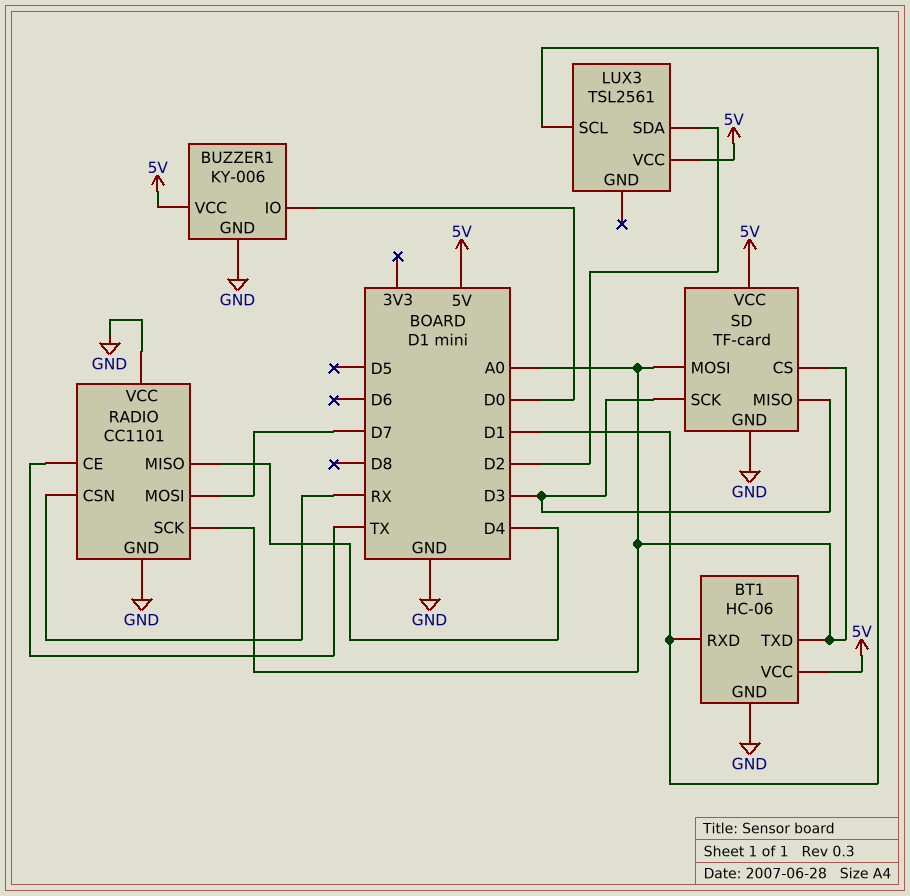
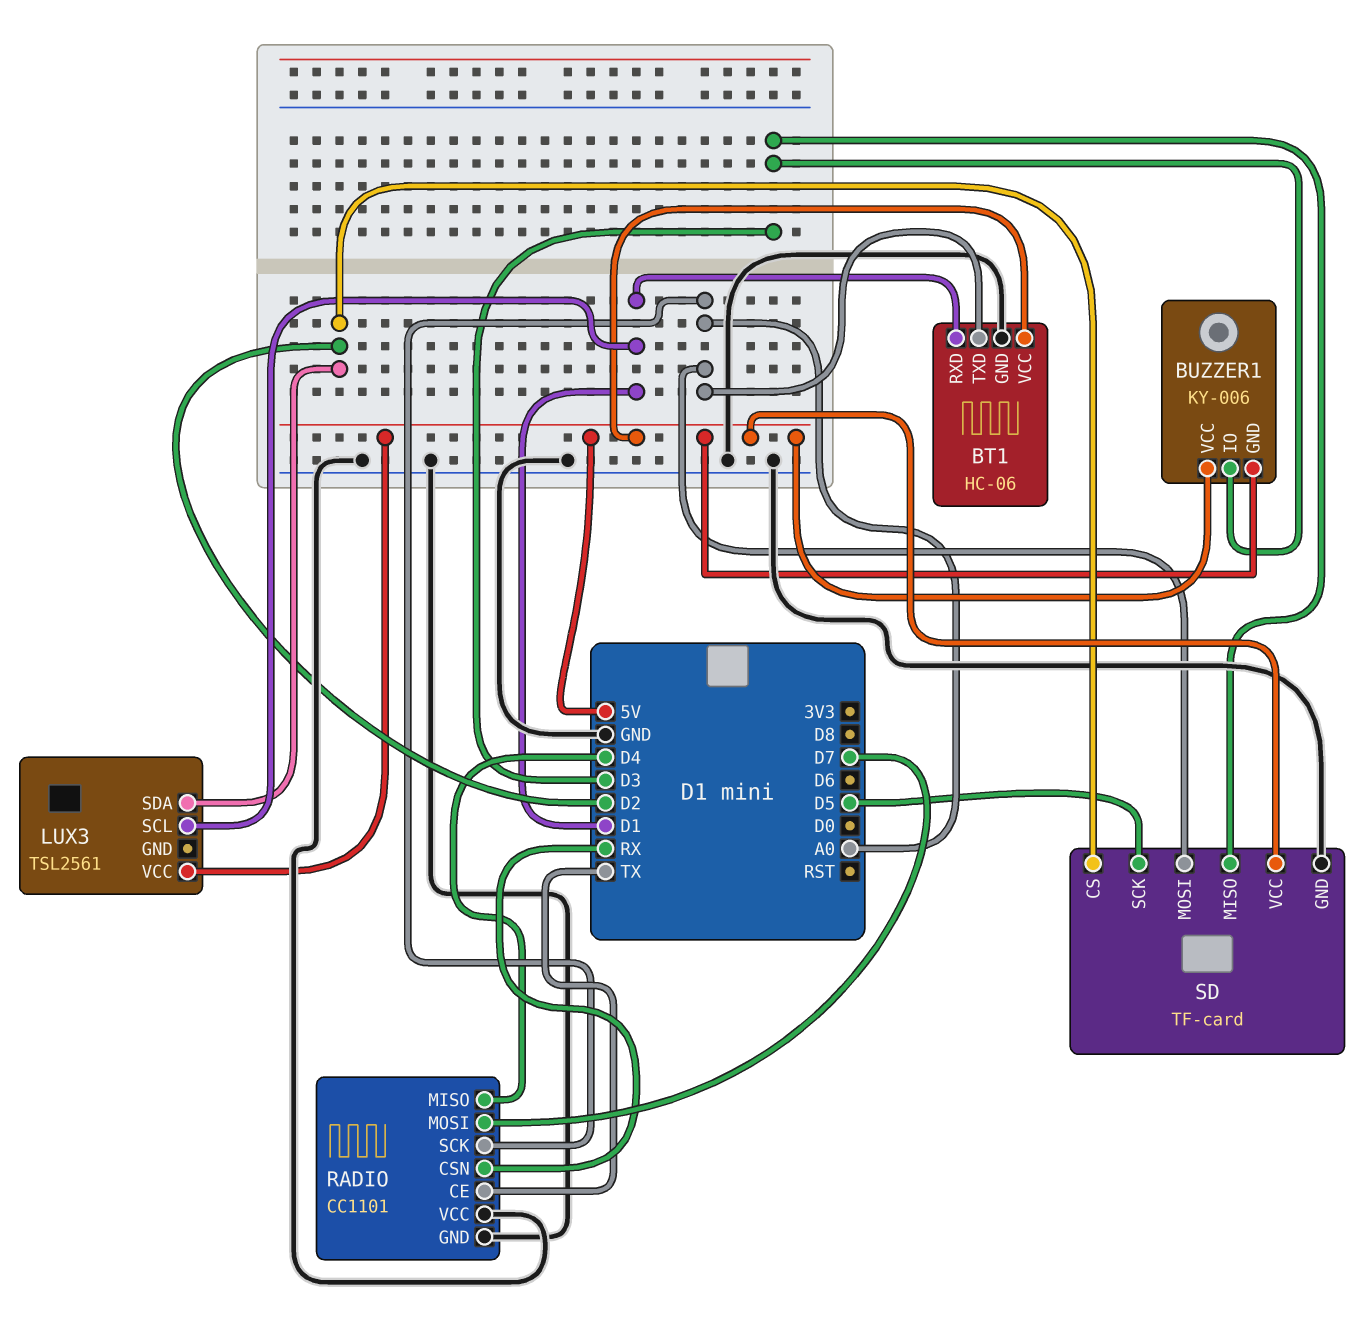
BUZZER1 pin GND: GND -> 5V
BUZZER1 pin IO: D0 -> D3
SD pin CS: A0 -> D2
SD pin SCK: D3 -> D5

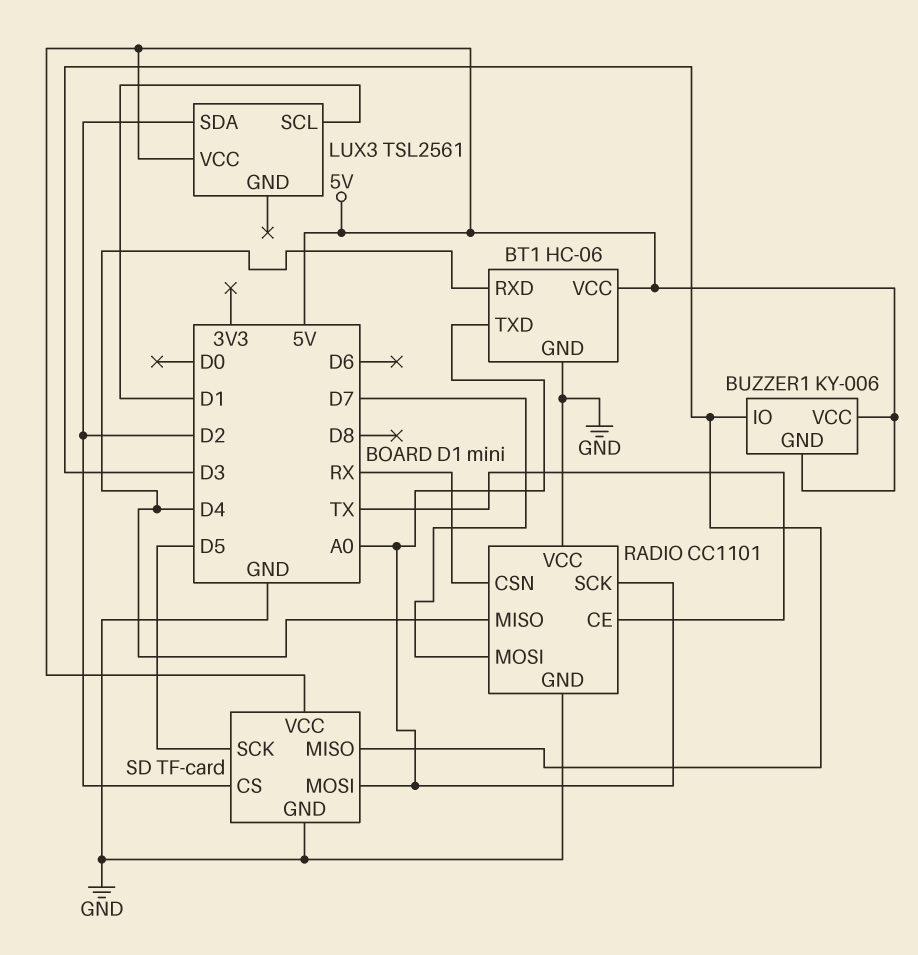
BT1 pin RXD: D1 -> D4

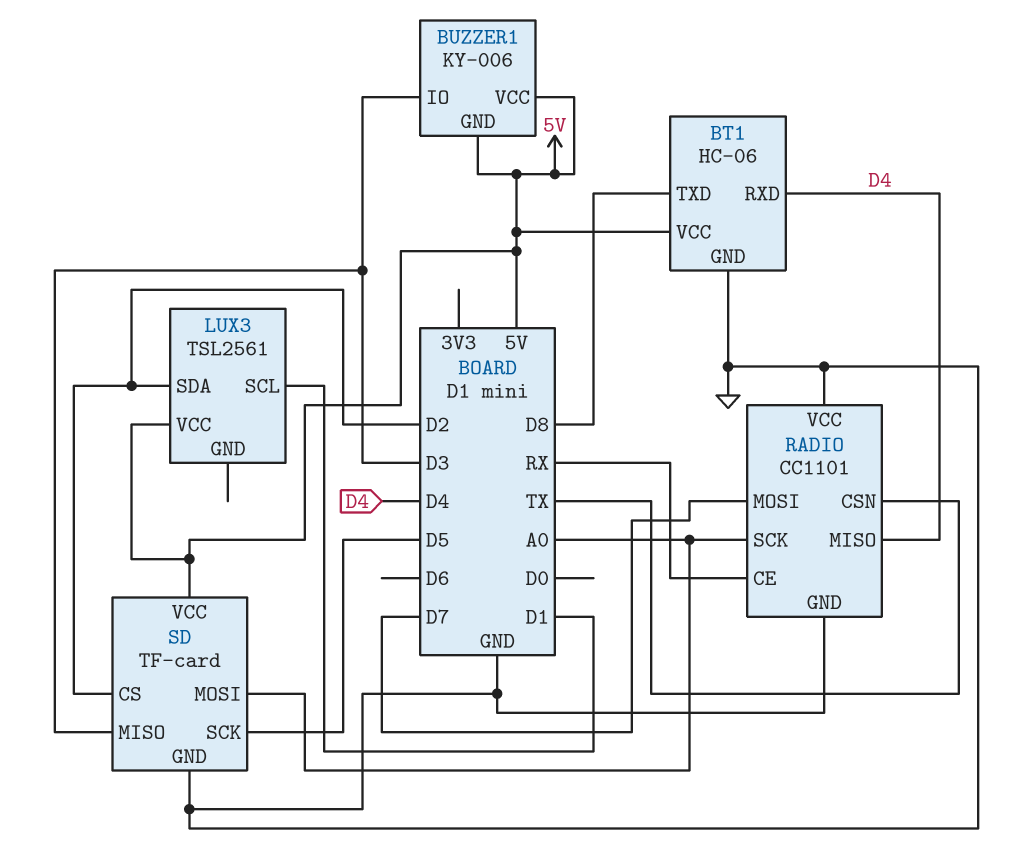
BT1 pin TXD: A0 -> D8
RADIO pin CE: TX -> RX
RADIO pin CSN: RX -> TX

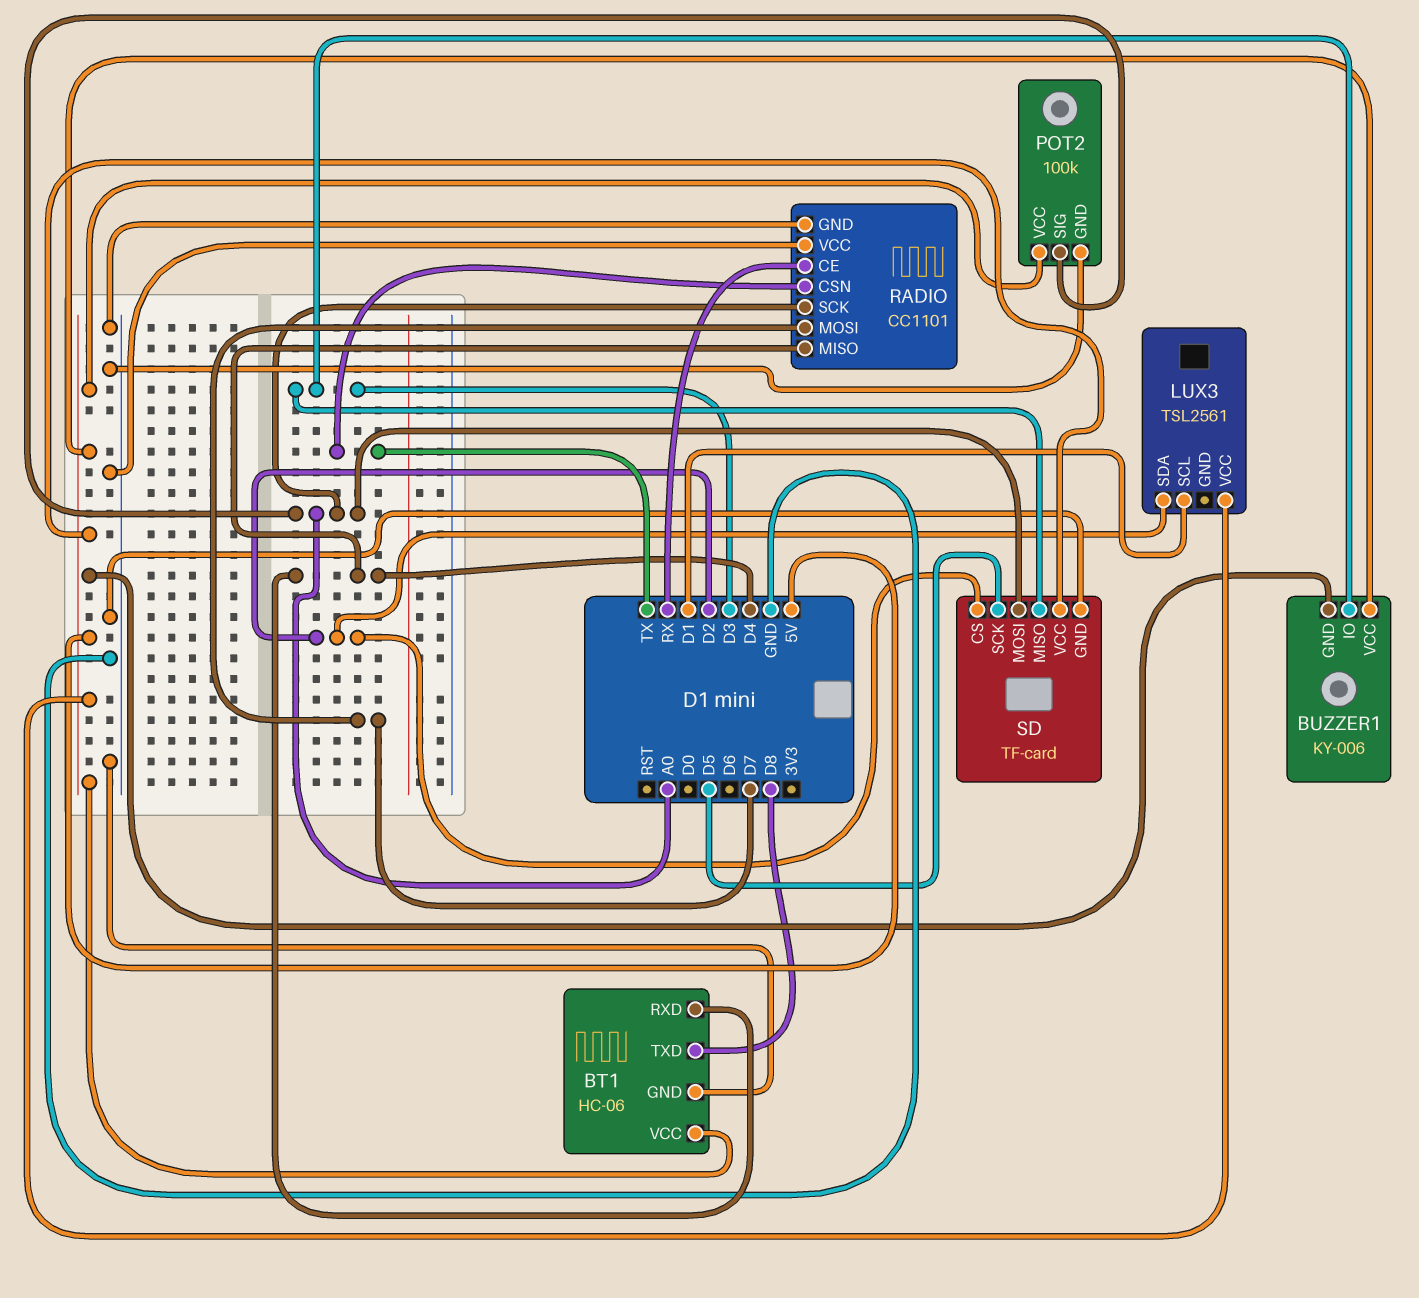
POT2: none -> 100k
POT2 pin GND: none -> GND
POT2 pin SIG: none -> A0
POT2 pin VCC: none -> 5V

